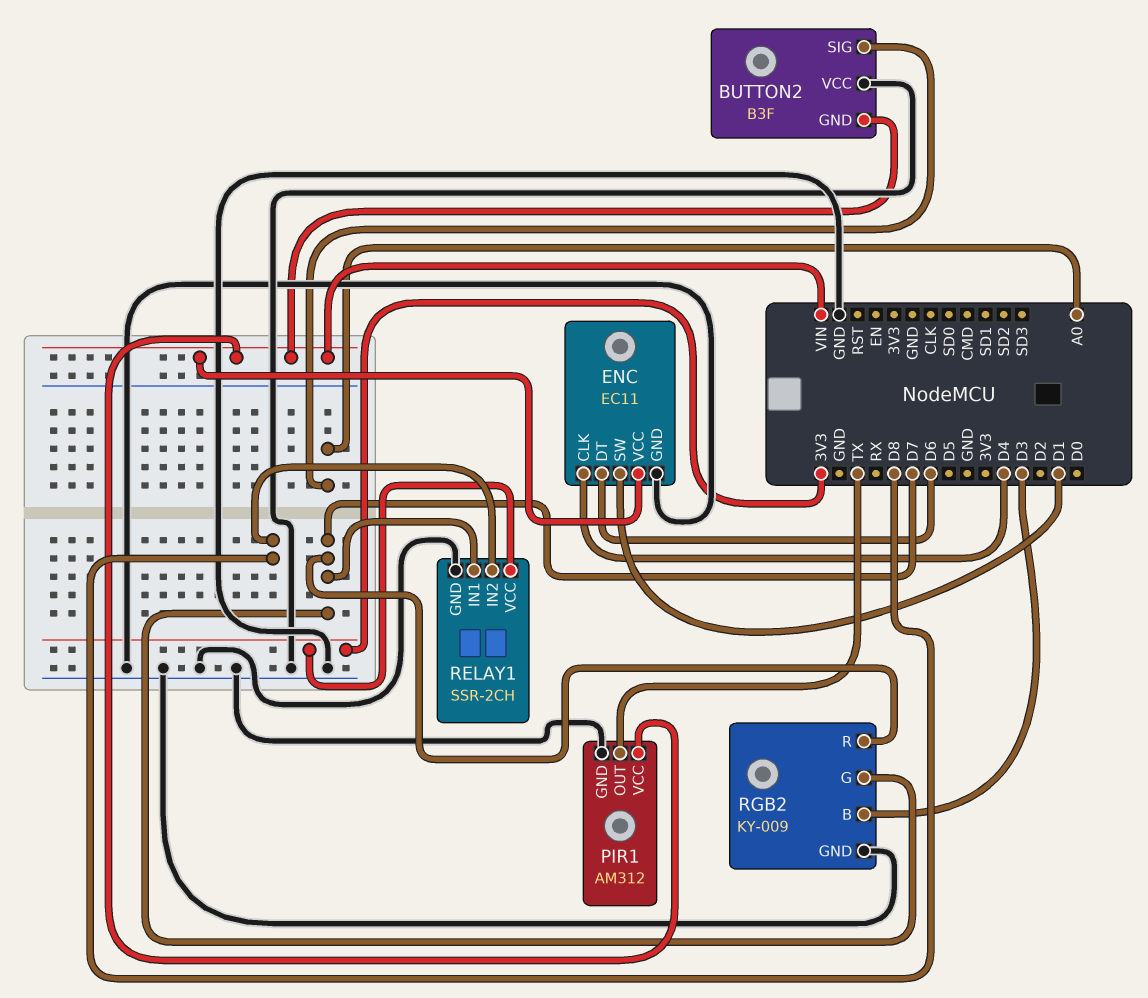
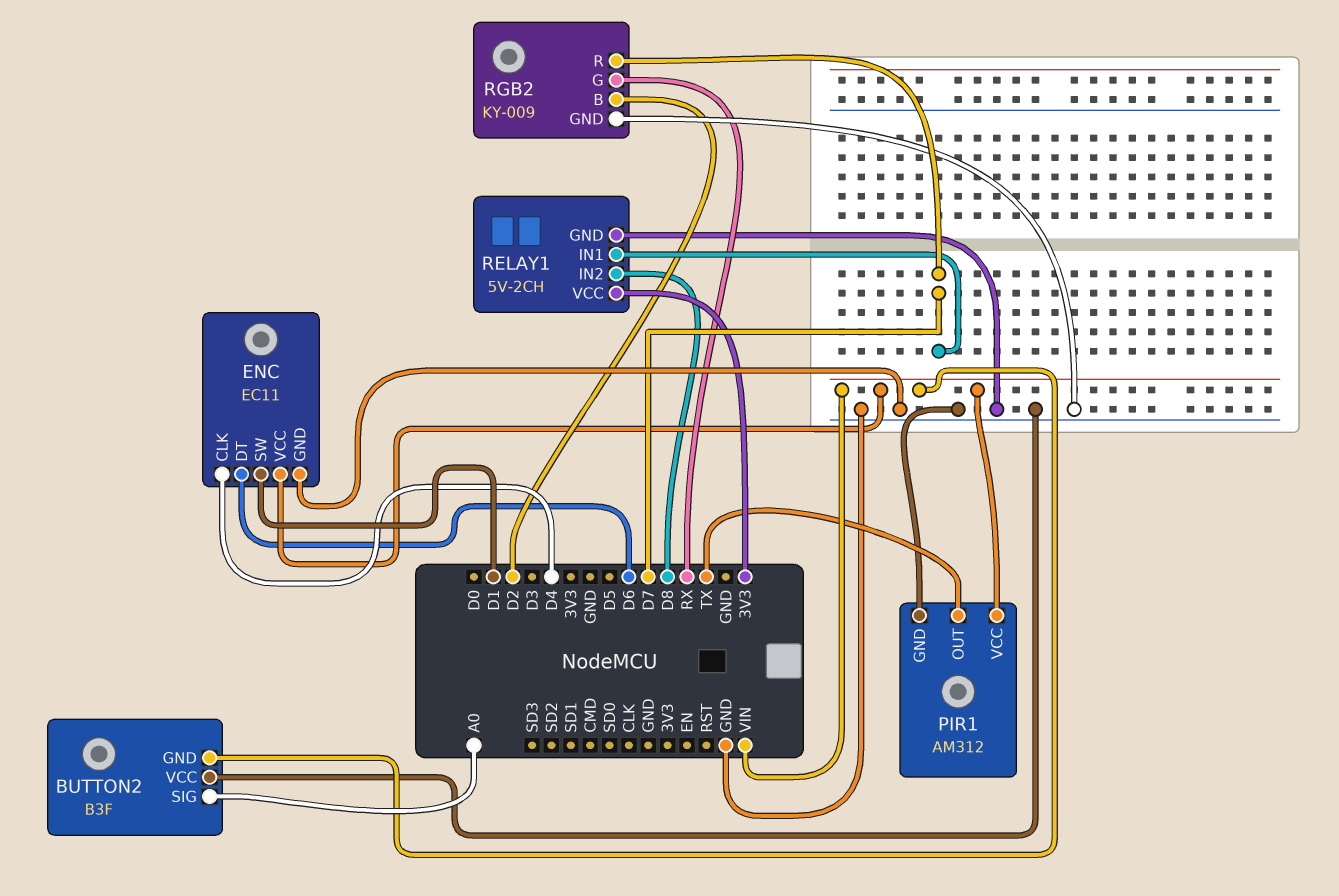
RELAY1: SSR-2CH -> 5V-2CH
RGB2 pin B: D3 -> D2
RGB2 pin G: D7 -> RX

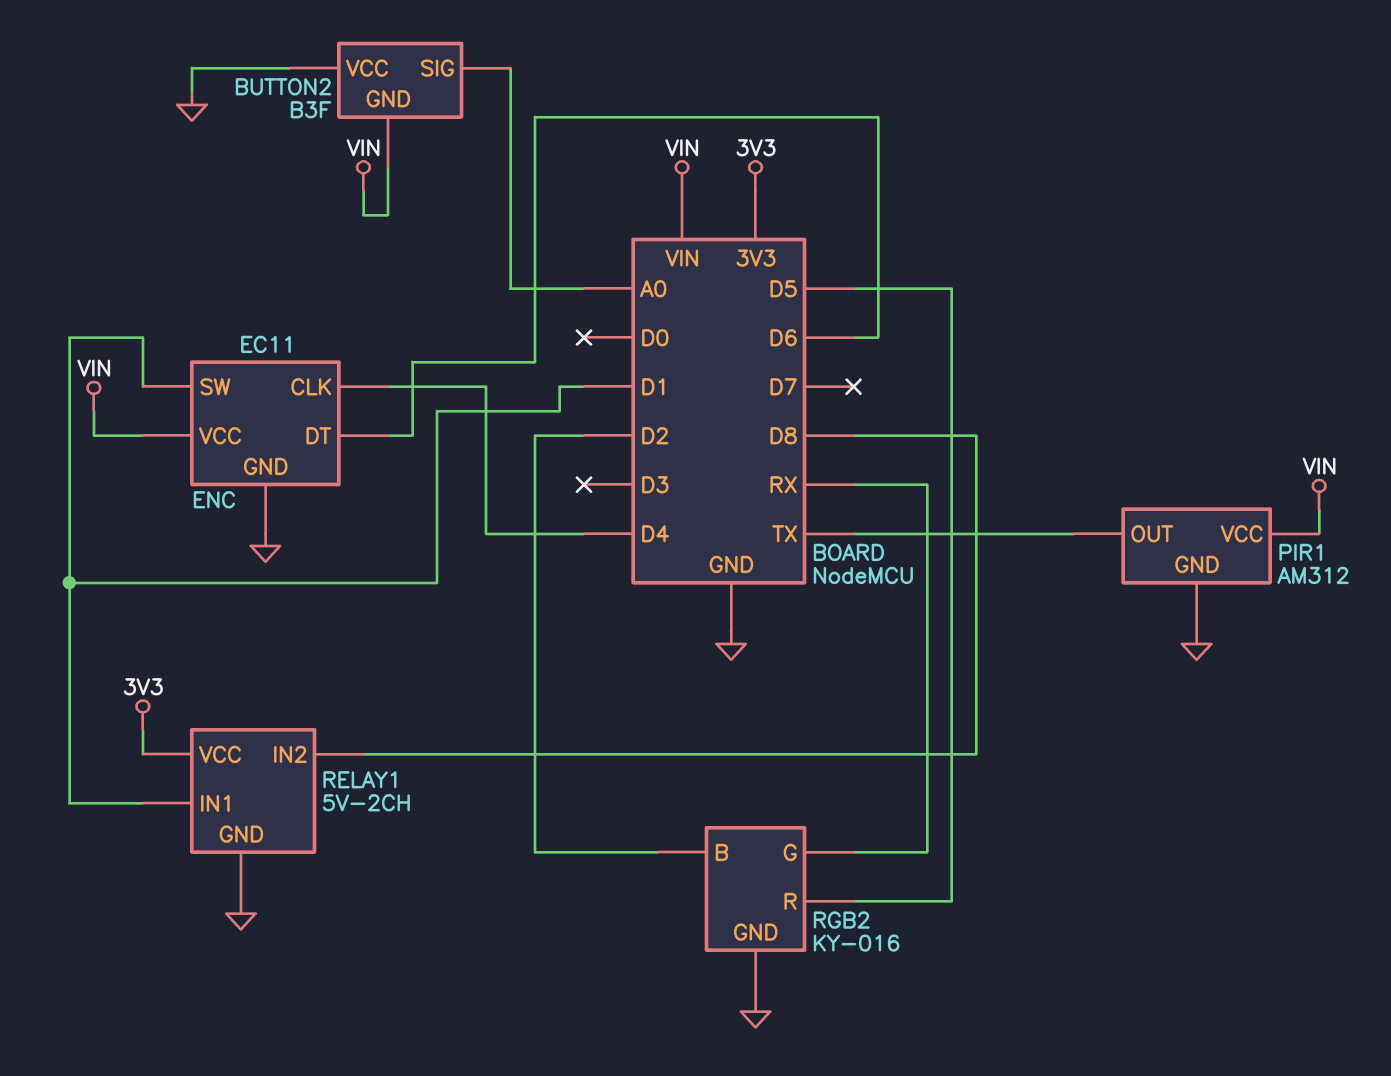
RELAY1 pin IN1: D7 -> D1
RGB2: KY-009 -> KY-016
RGB2 pin R: D7 -> D5

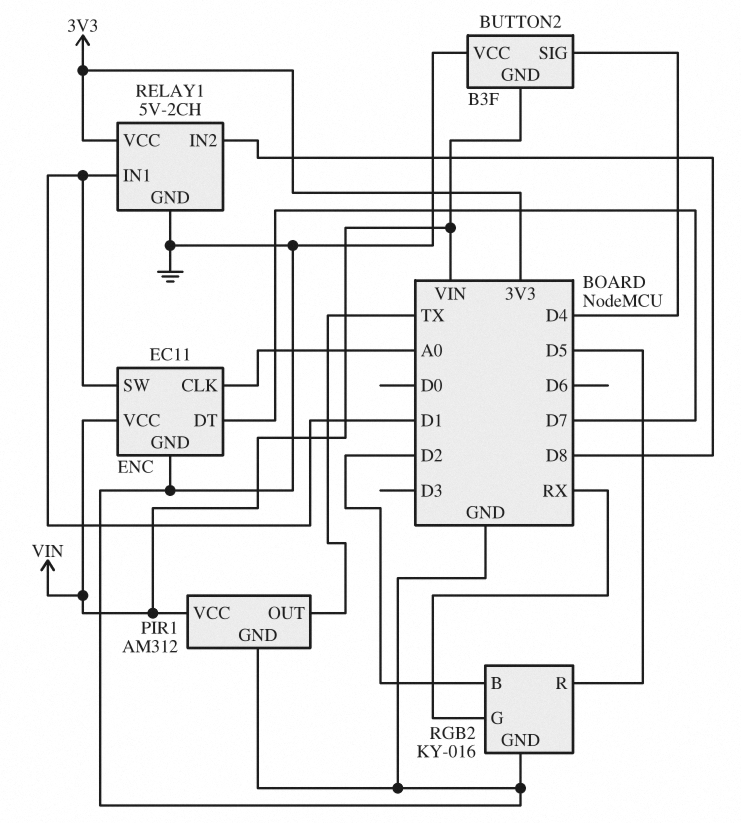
BUTTON2 pin SIG: A0 -> D4
ENC pin CLK: D4 -> A0
ENC pin DT: D6 -> D7

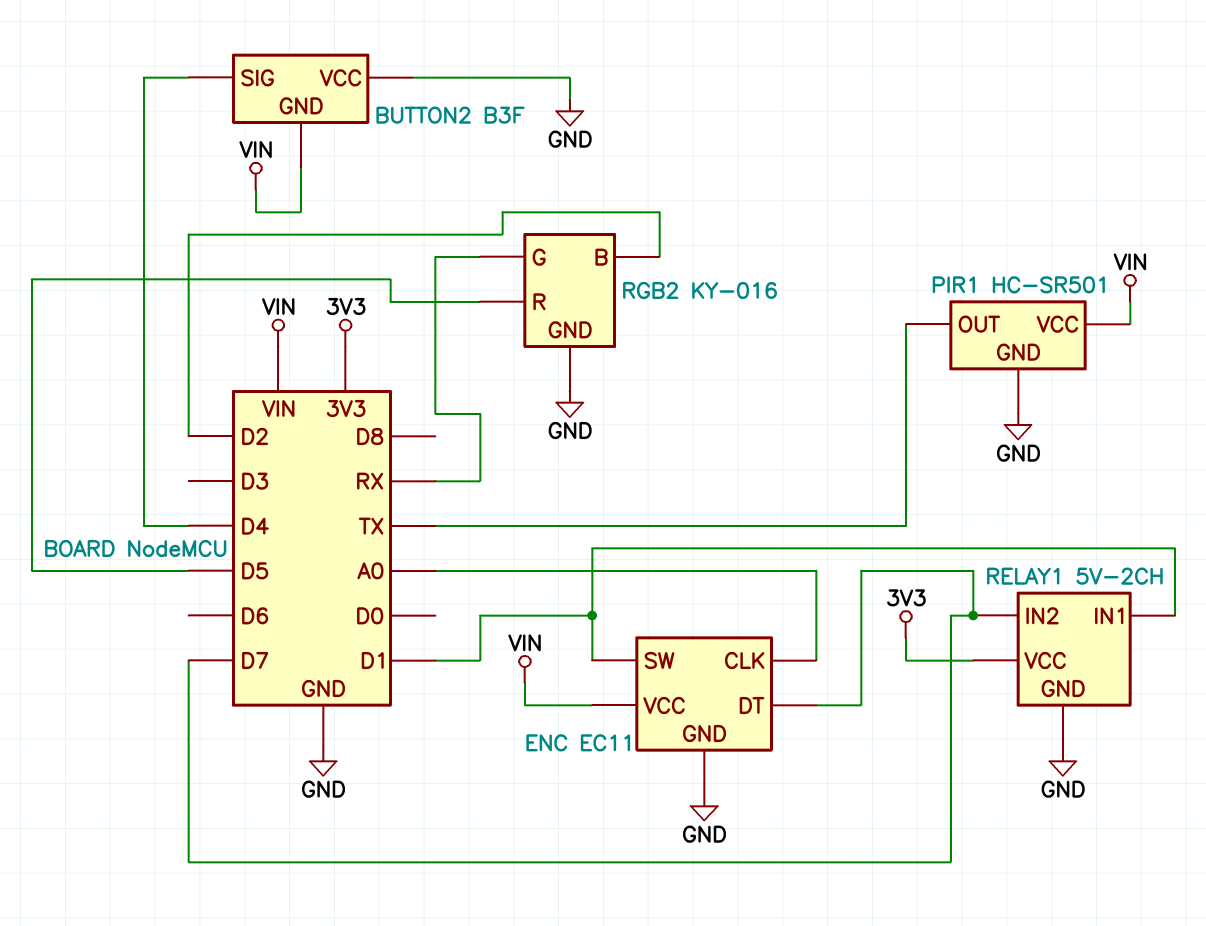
PIR1: AM312 -> HC-SR501
RELAY1 pin IN2: D8 -> D7

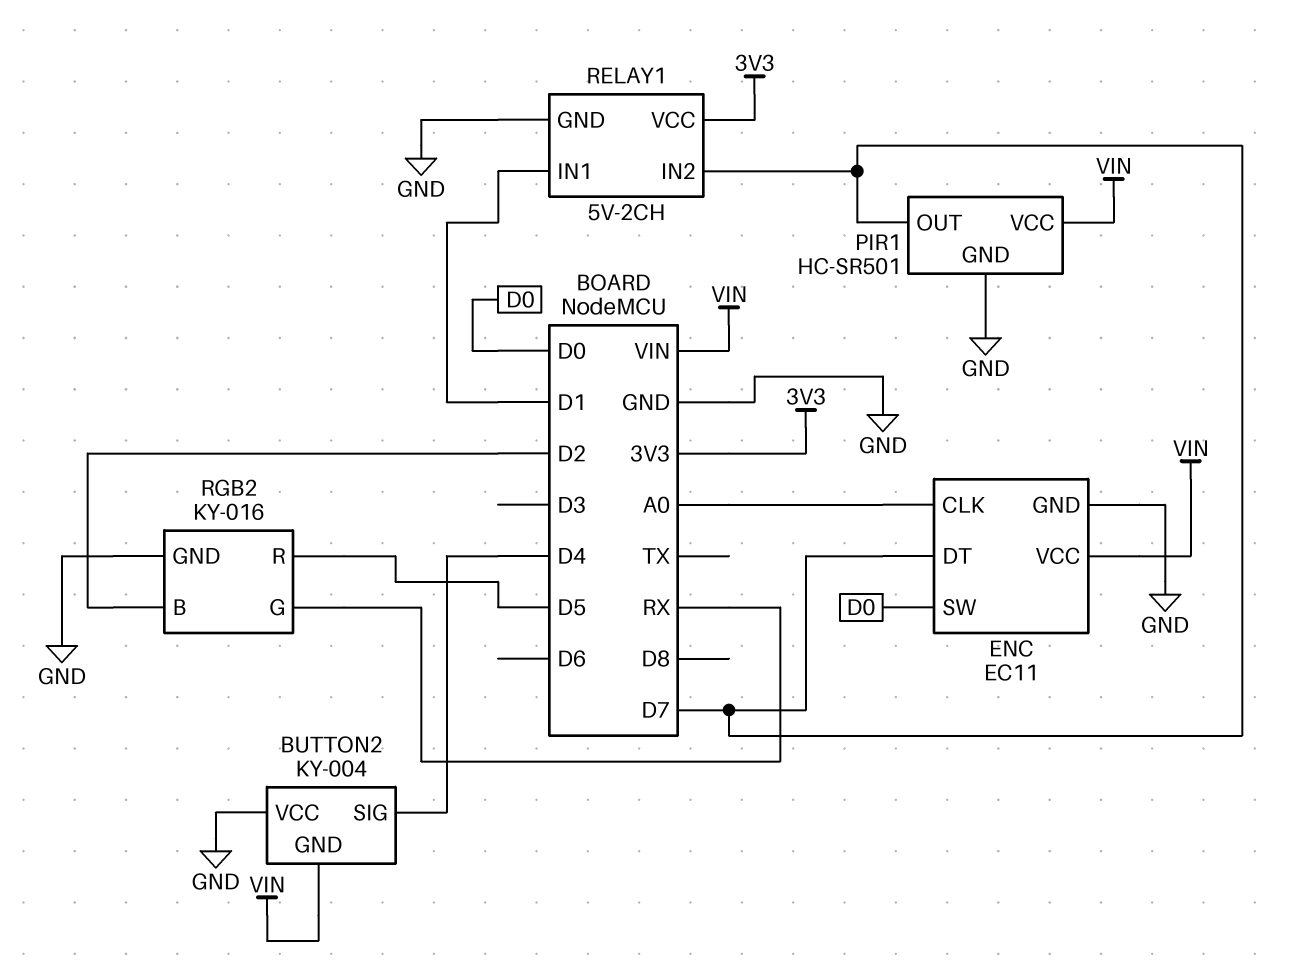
BUTTON2: B3F -> KY-004
ENC pin SW: D1 -> D0
PIR1 pin OUT: TX -> D7

